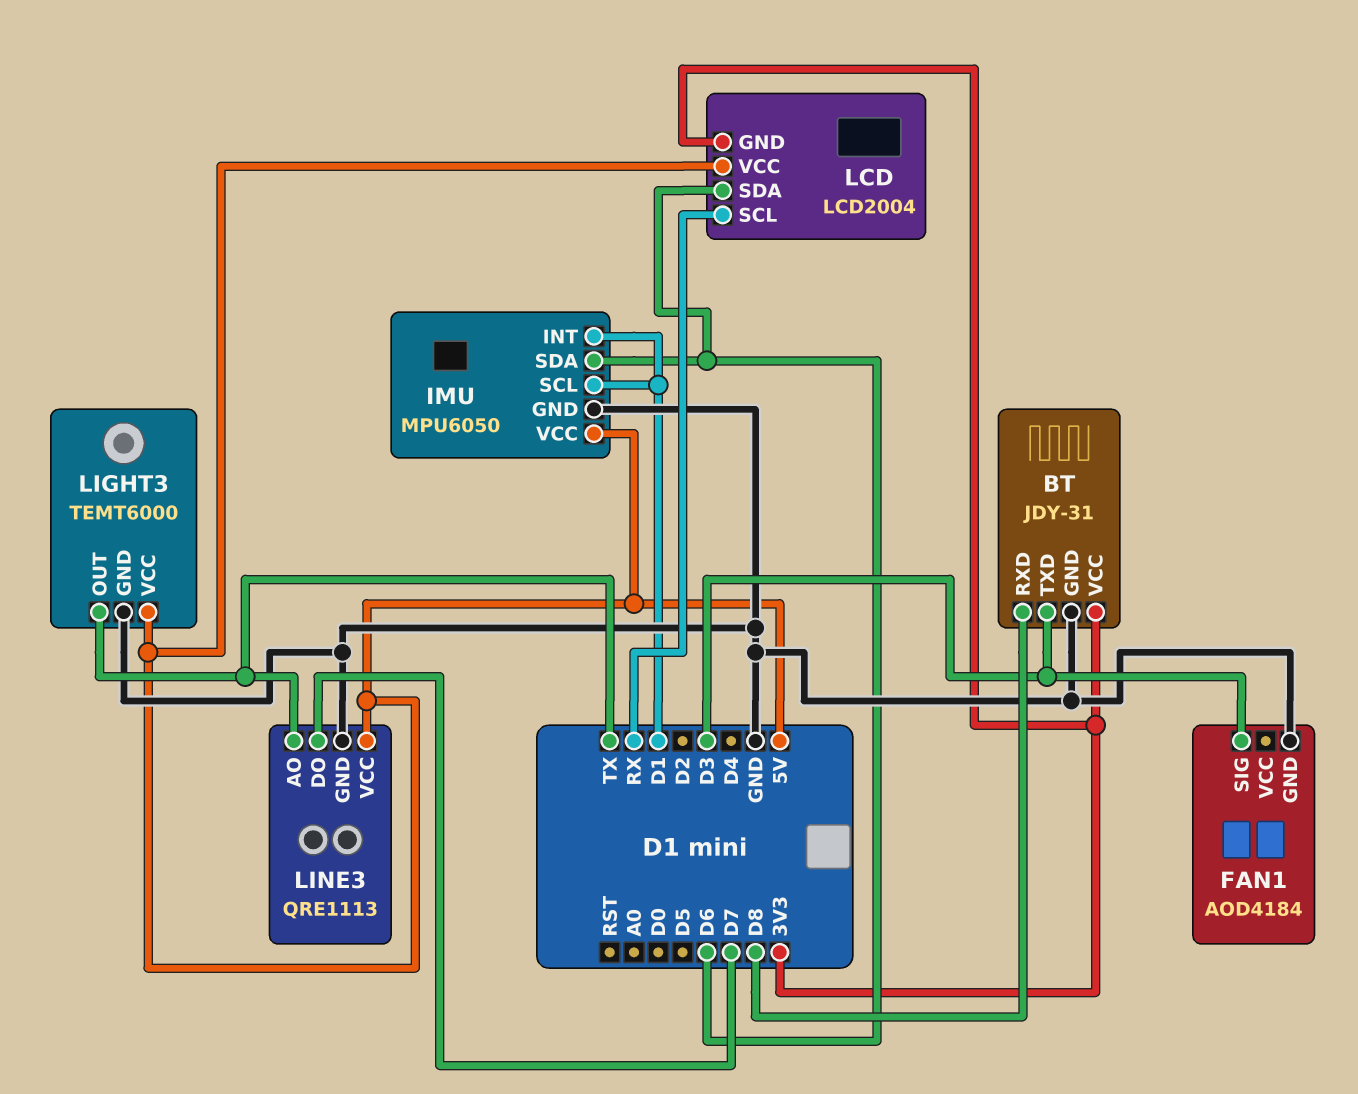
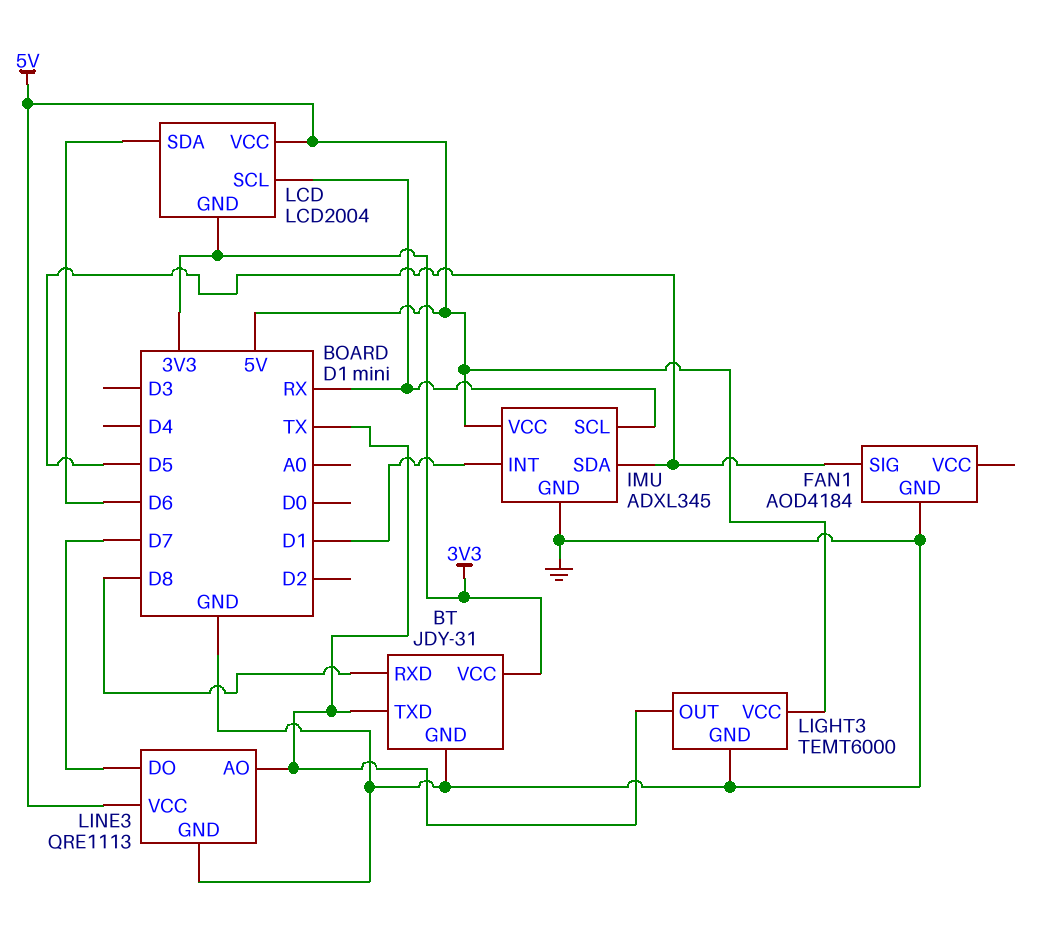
BT pin TXD: D3 -> TX
FAN1 pin SIG: D3 -> D5
IMU: MPU6050 -> ADXL345
IMU pin SCL: D1 -> RX
IMU pin SDA: D6 -> D5

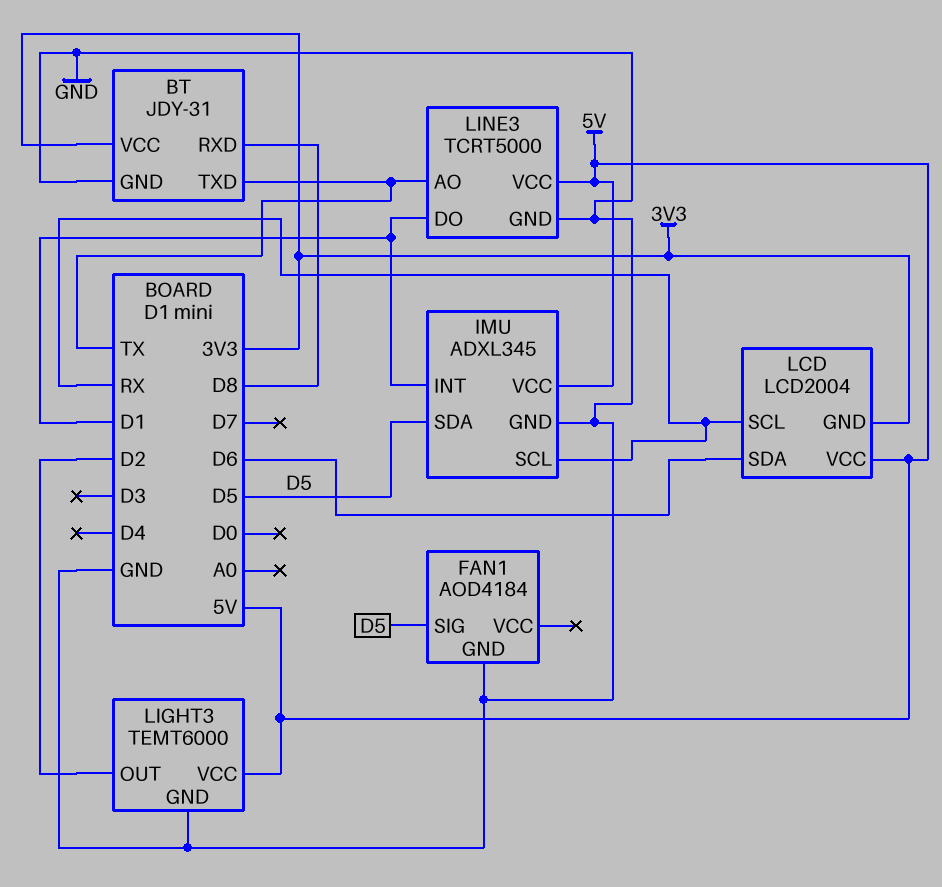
LIGHT3 pin OUT: TX -> D2
LINE3: QRE1113 -> TCRT5000
LINE3 pin DO: D7 -> D1

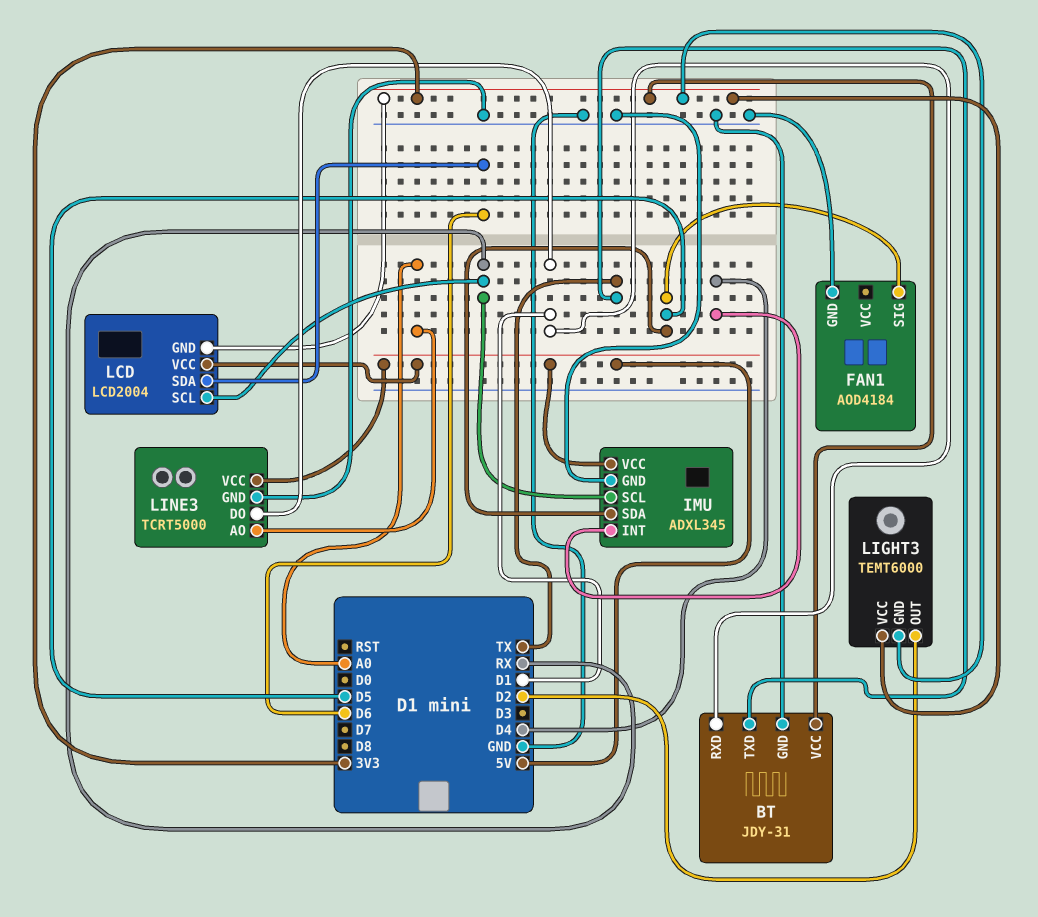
BT pin RXD: D8 -> D1
IMU pin INT: D1 -> D4
LIGHT3 pin GND: GND -> 3V3
LIGHT3 pin VCC: 5V -> 3V3
LINE3 pin AO: TX -> A0

